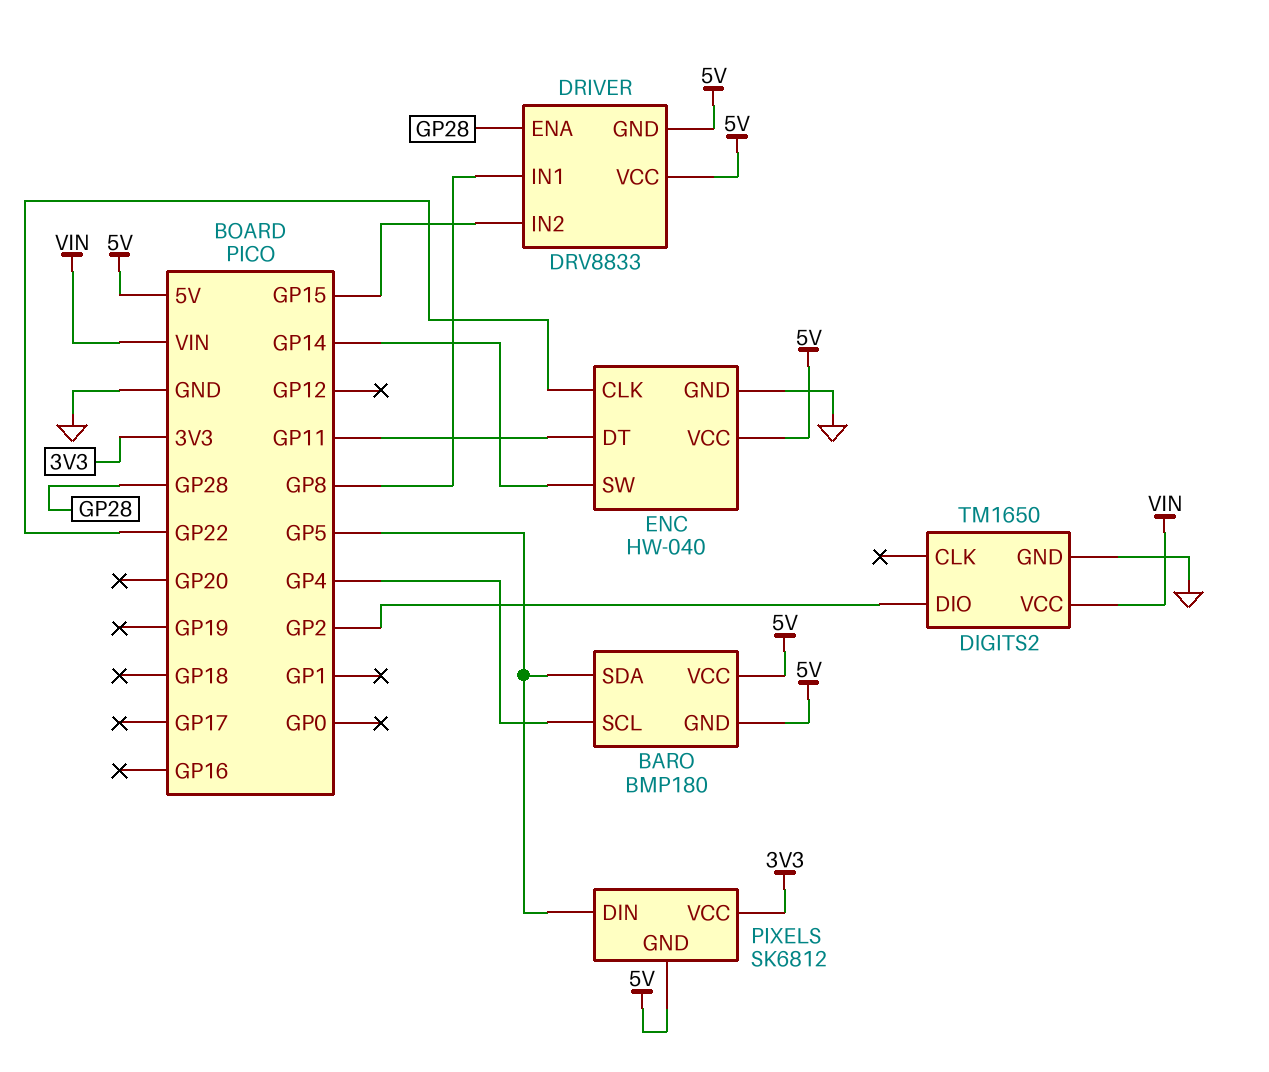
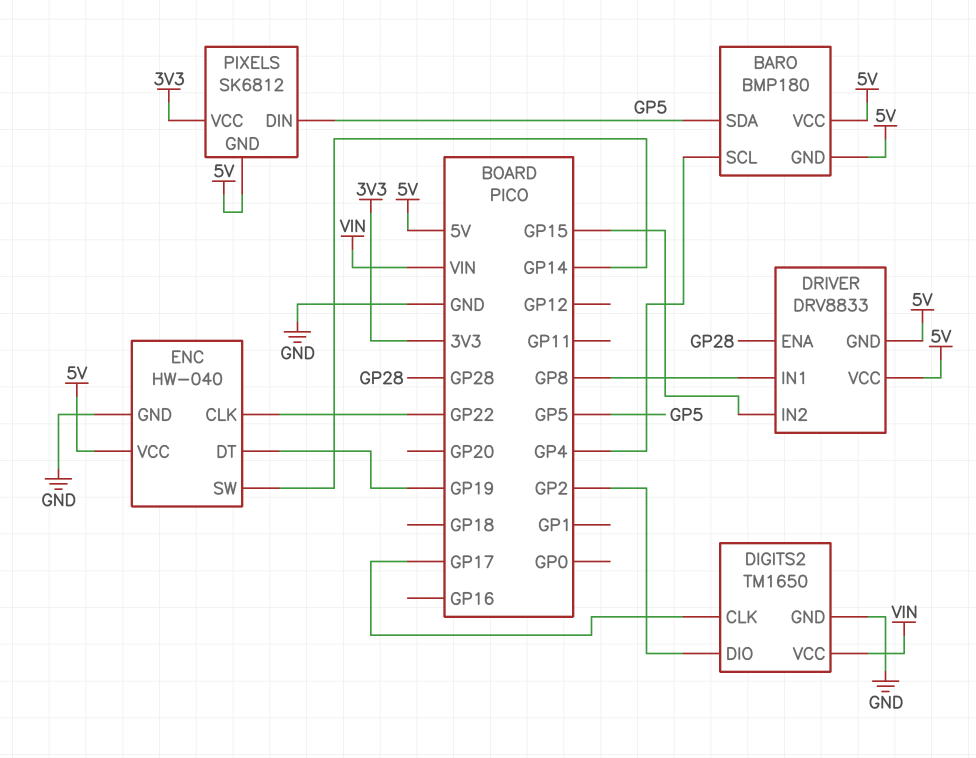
DIGITS2 pin CLK: none -> GP17
ENC pin DT: GP11 -> GP19

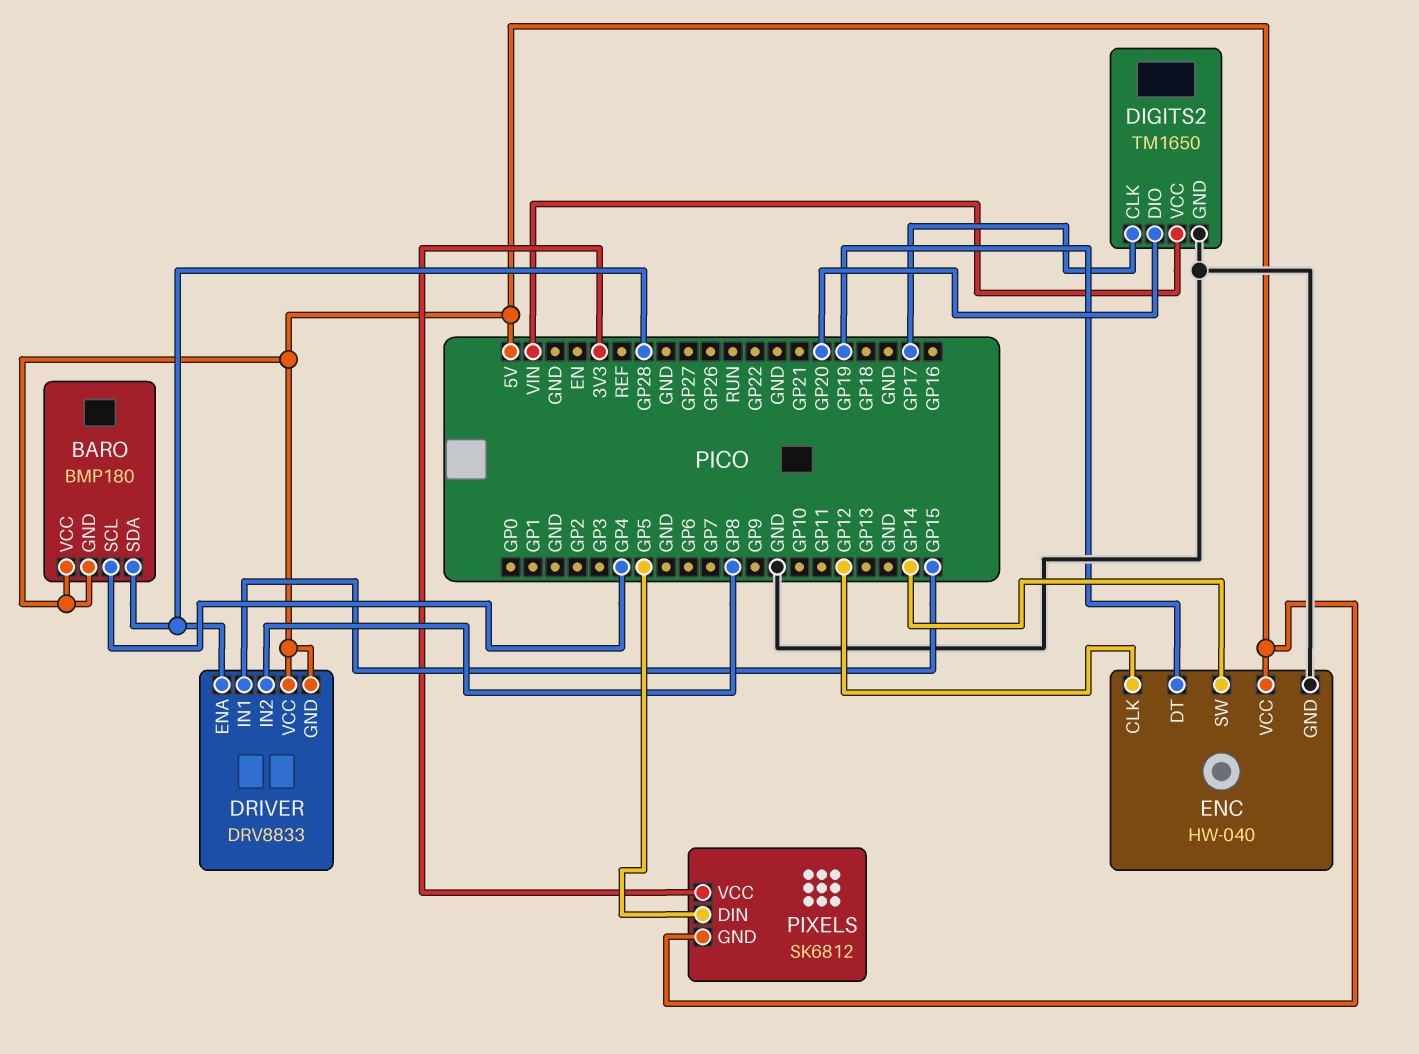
BARO pin SDA: GP5 -> GP28
DIGITS2 pin DIO: GP2 -> GP20
DRIVER pin IN1: GP8 -> GP15
DRIVER pin IN2: GP15 -> GP8
ENC pin CLK: GP22 -> GP12

